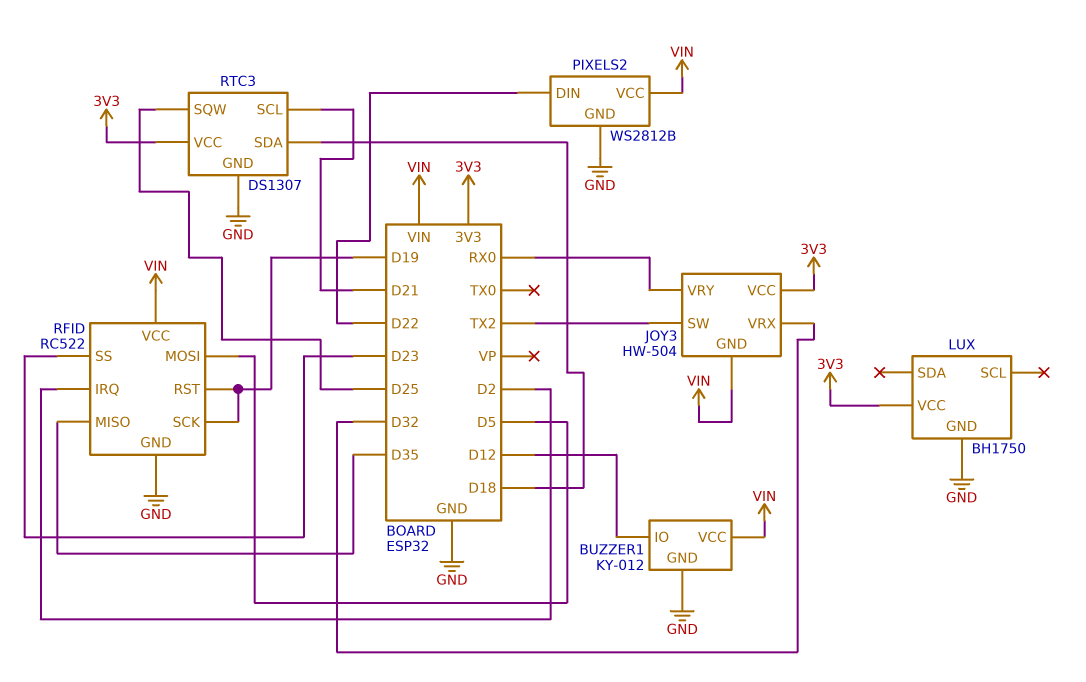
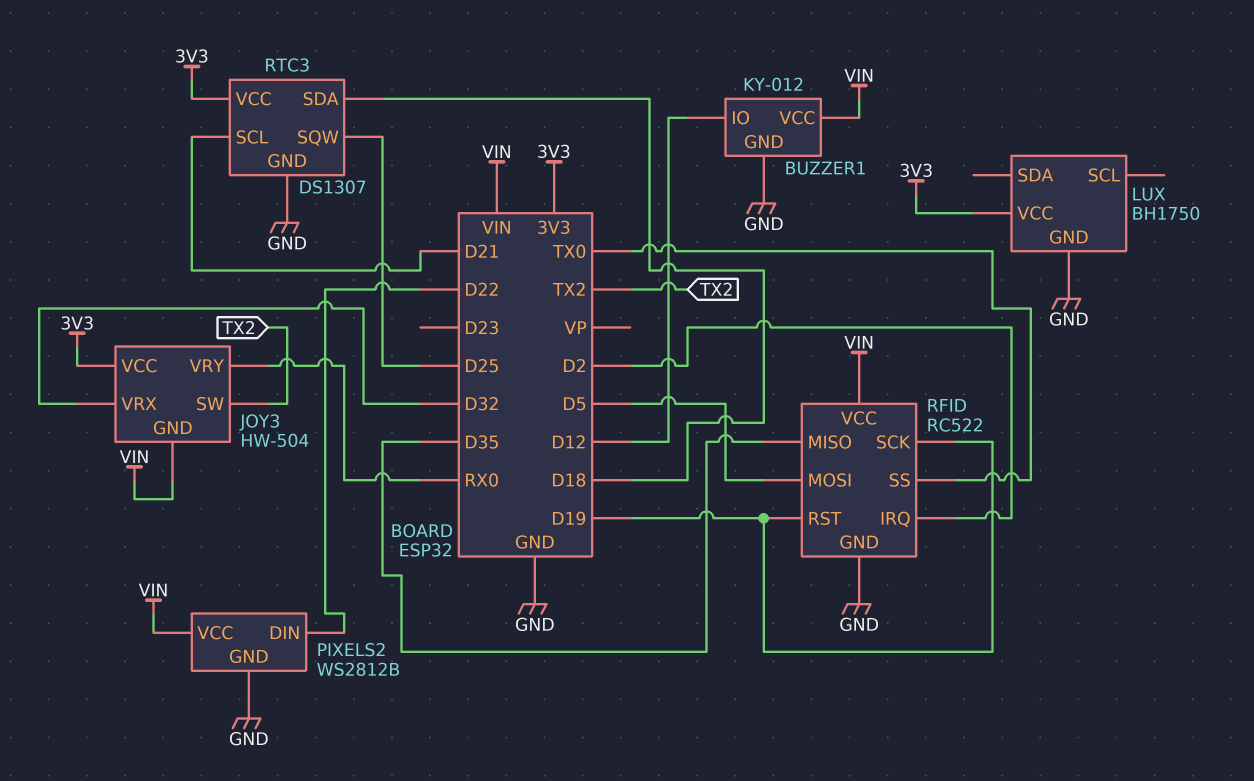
RFID pin SS: D23 -> TX0

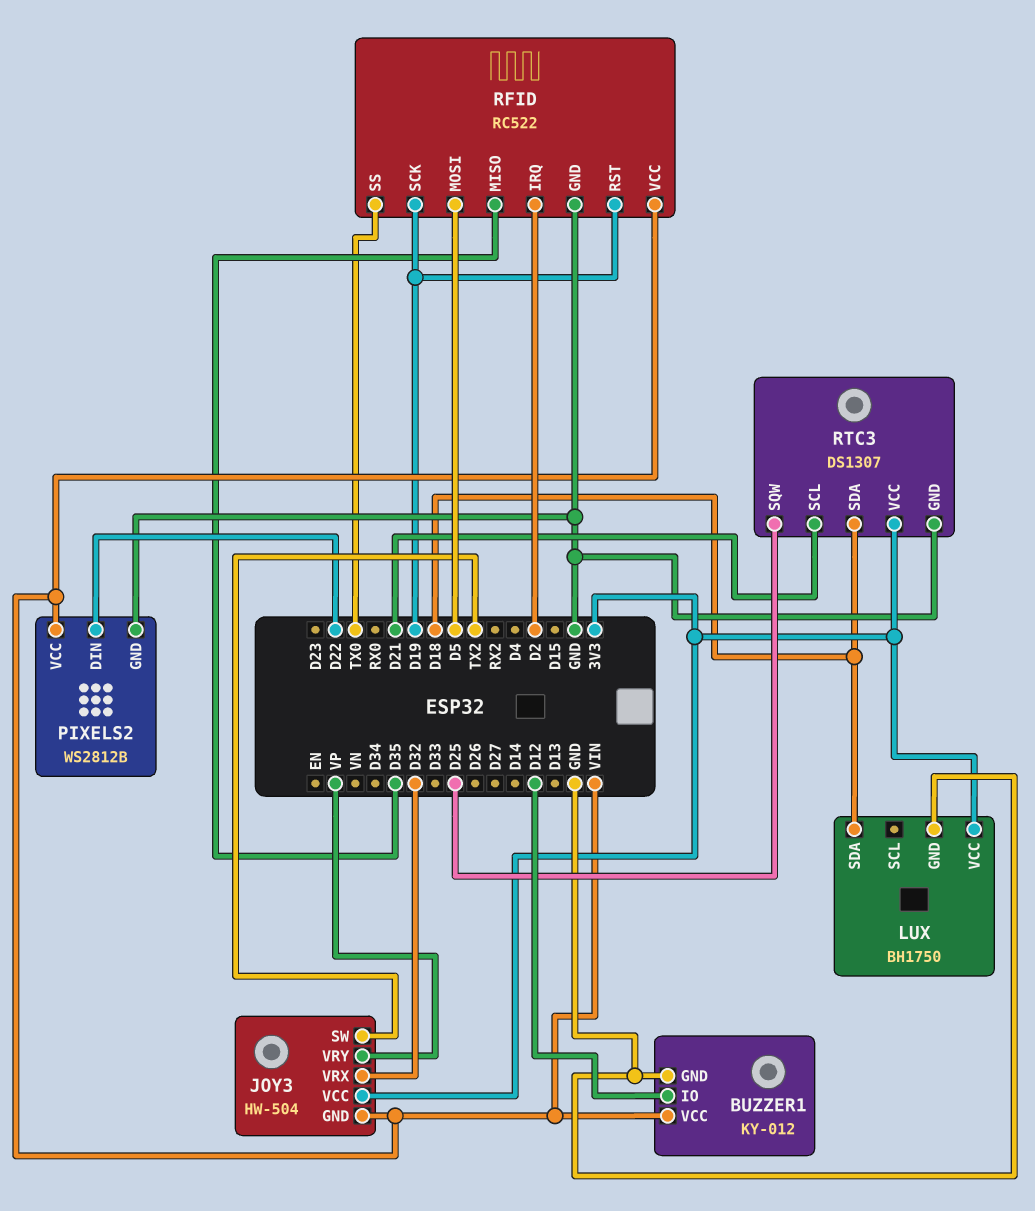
JOY3 pin VRY: RX0 -> VP
LUX pin SDA: none -> D18

